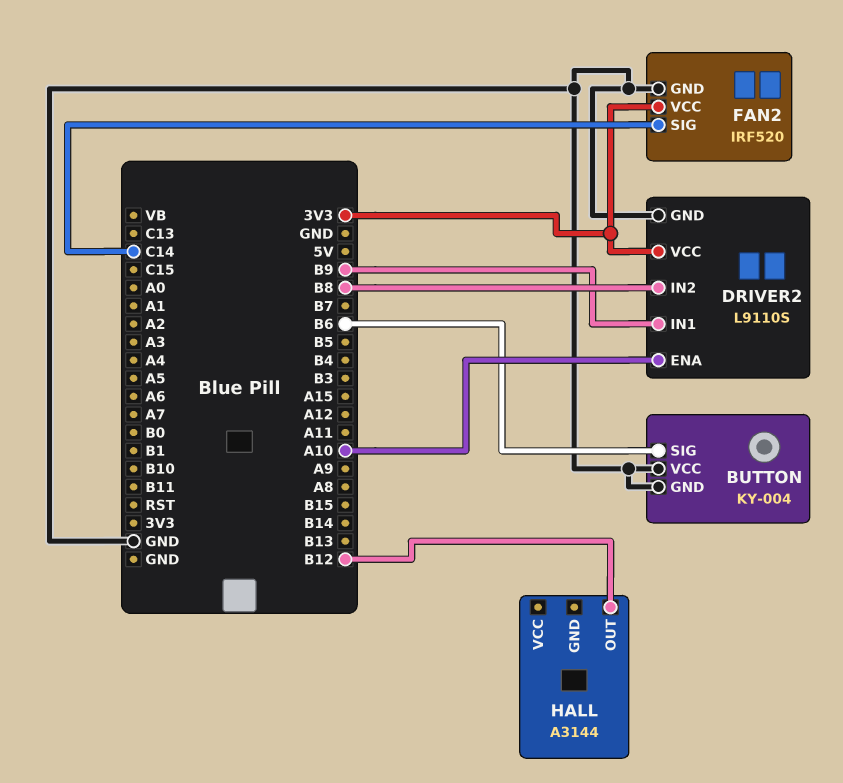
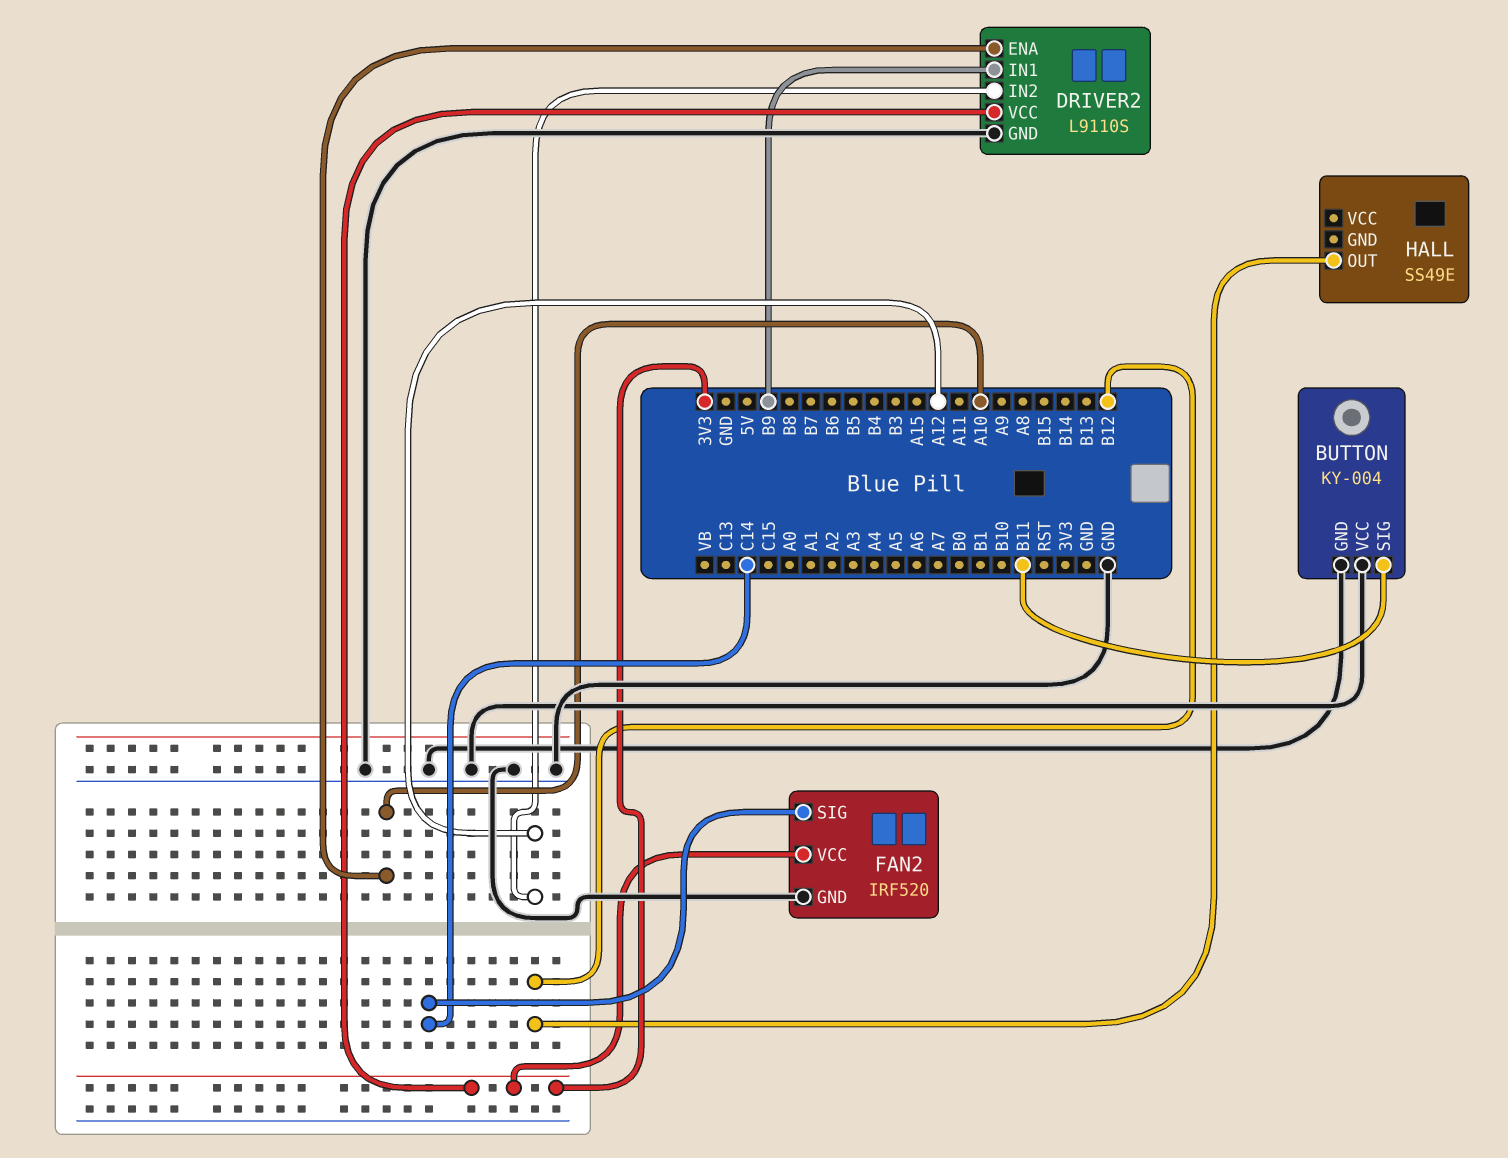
BUTTON pin SIG: B6 -> B11
DRIVER2 pin IN2: B8 -> A12
HALL: A3144 -> SS49E

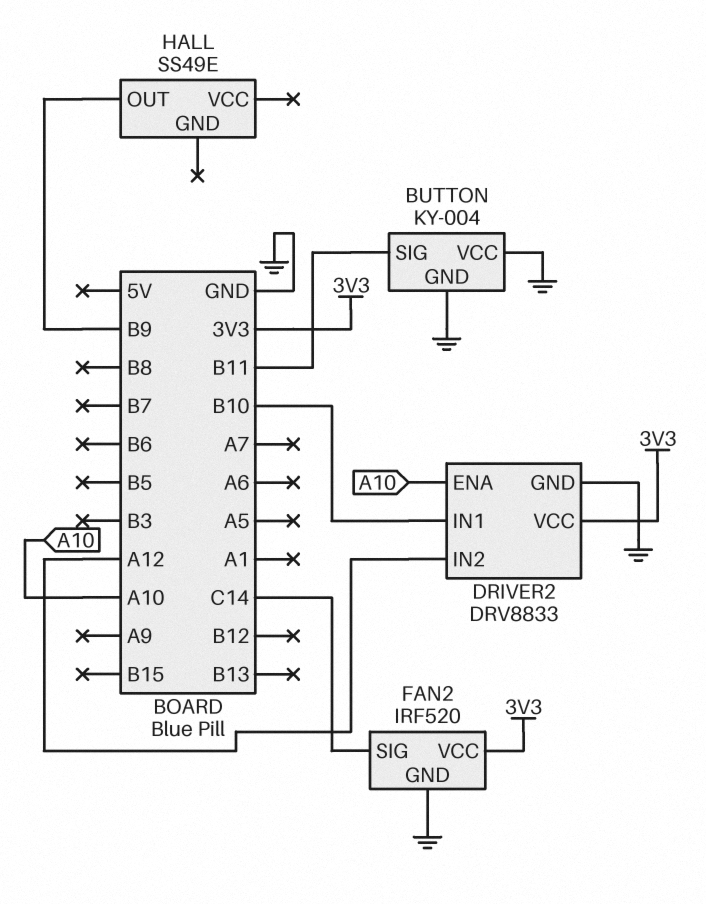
DRIVER2: L9110S -> DRV8833
DRIVER2 pin IN1: B9 -> B10
HALL pin OUT: B12 -> B9

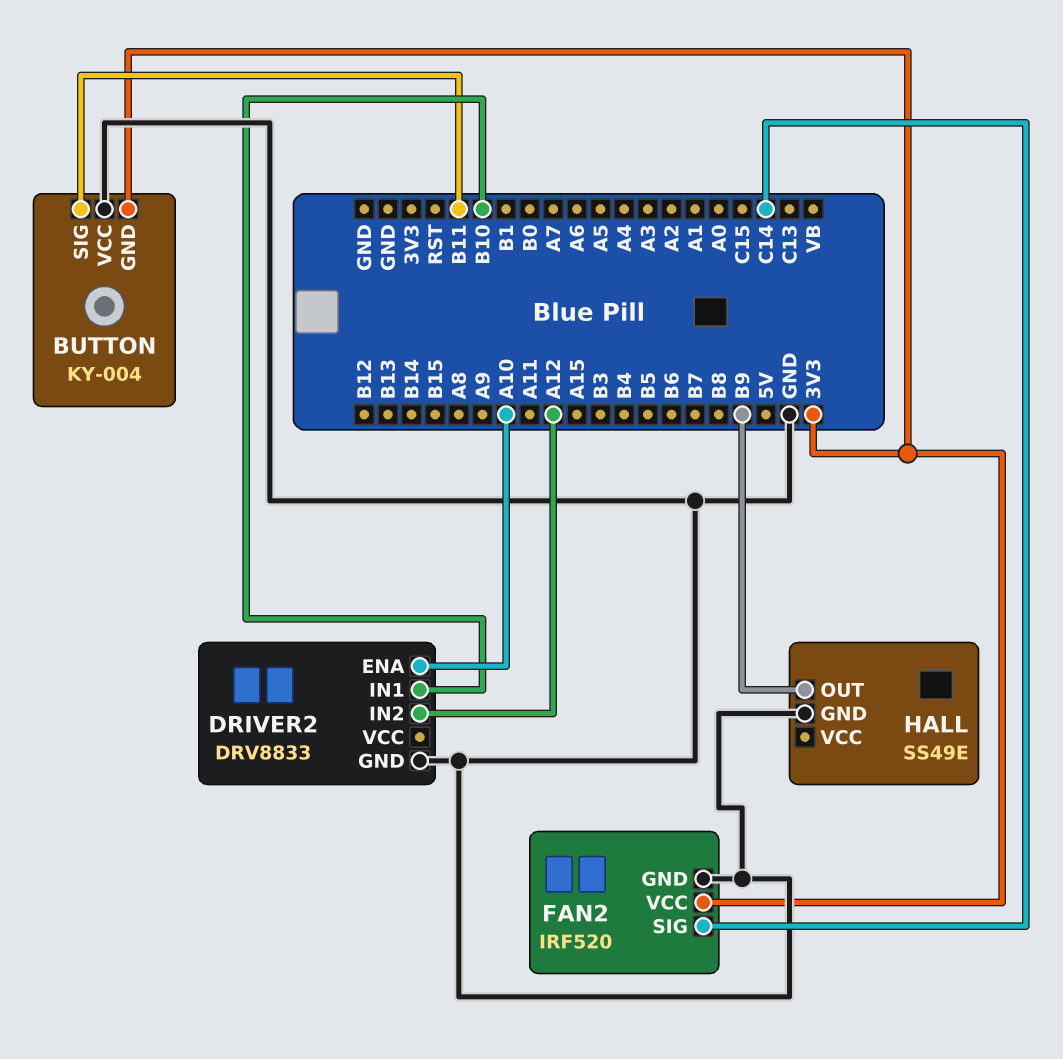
BUTTON pin GND: GND -> 3V3
DRIVER2 pin VCC: 3V3 -> none
HALL pin GND: none -> GND

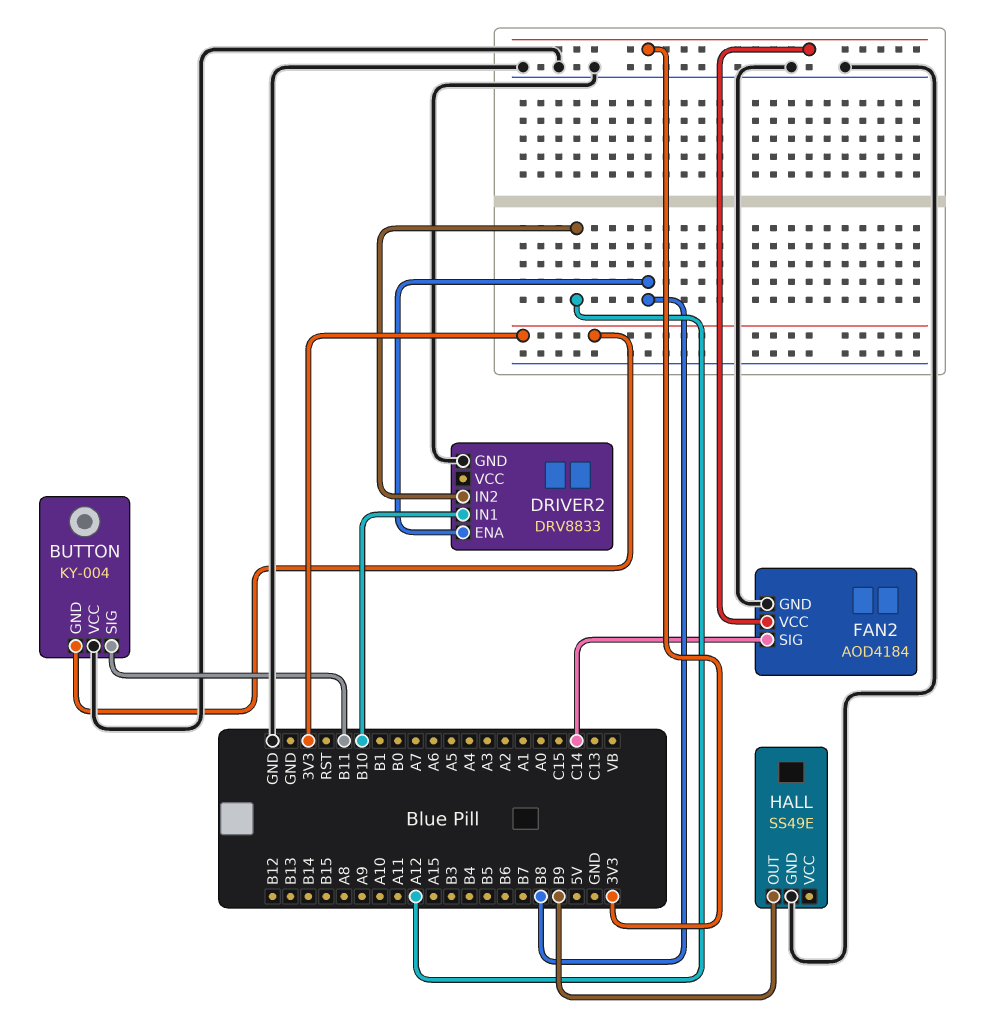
DRIVER2 pin ENA: A10 -> B8
FAN2: IRF520 -> AOD4184

